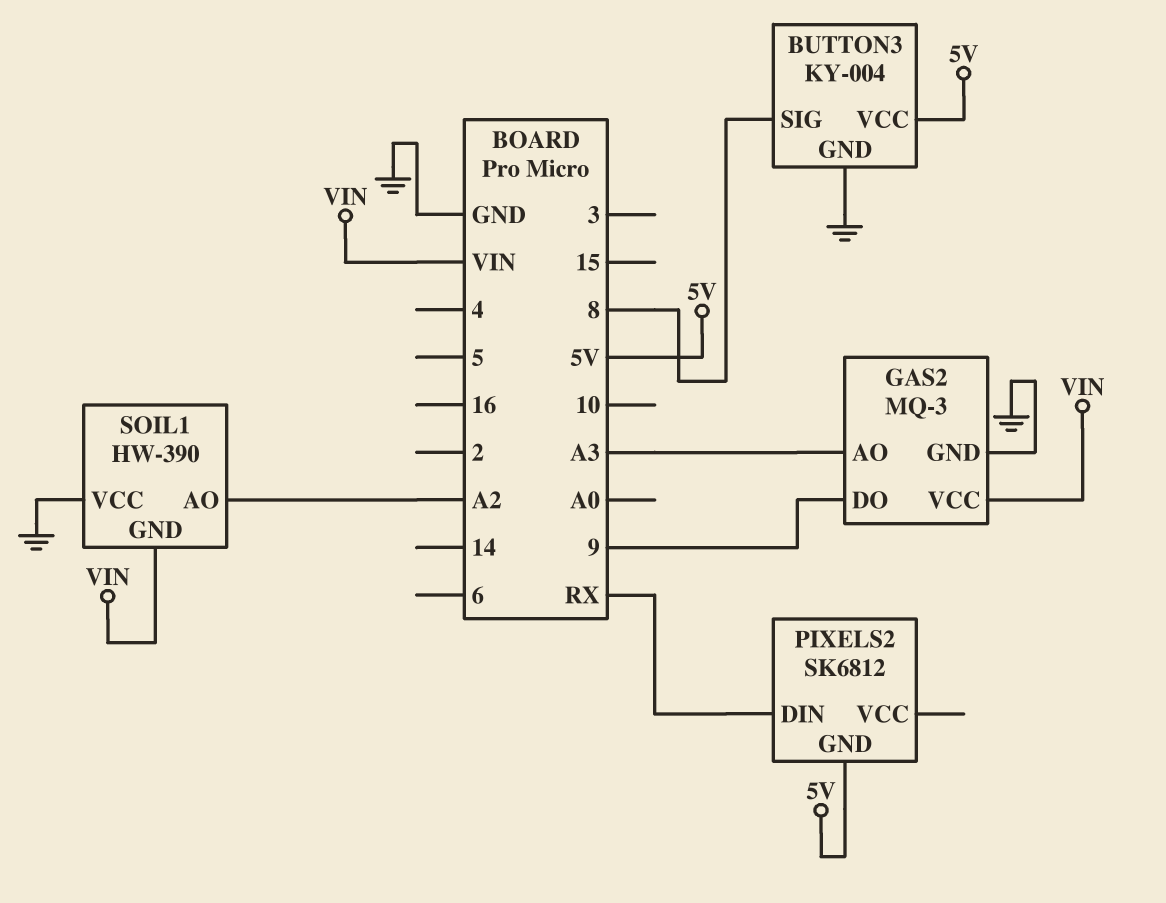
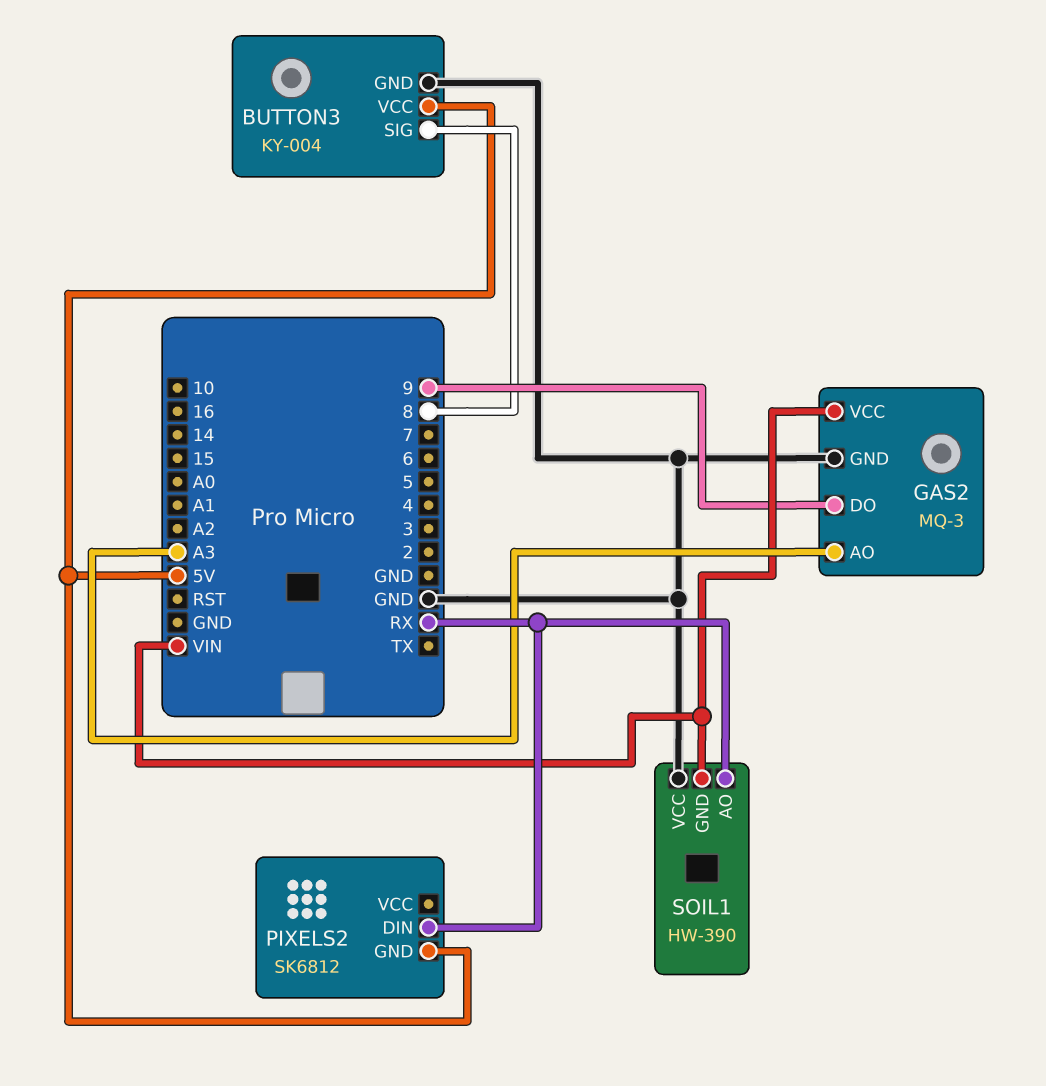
SOIL1 pin AO: A2 -> RX

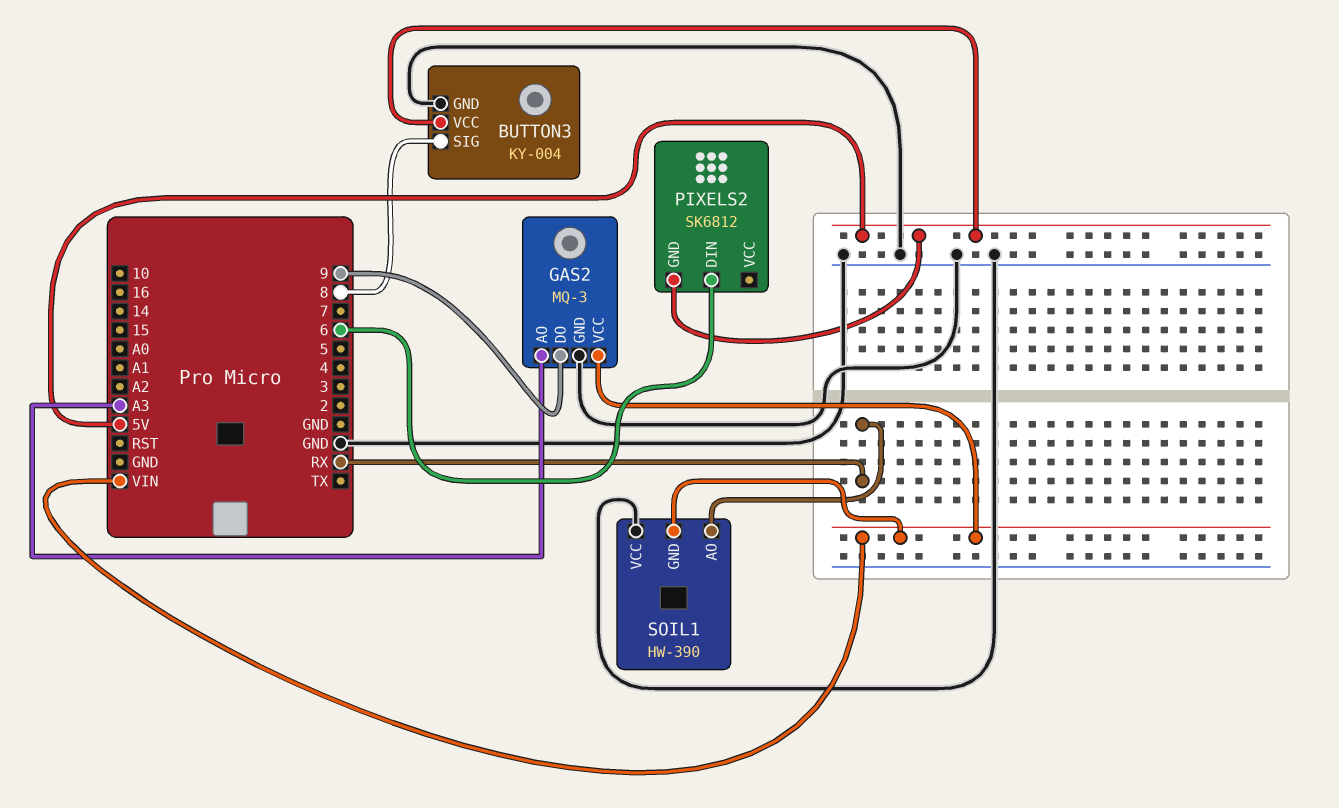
PIXELS2 pin DIN: RX -> 6

